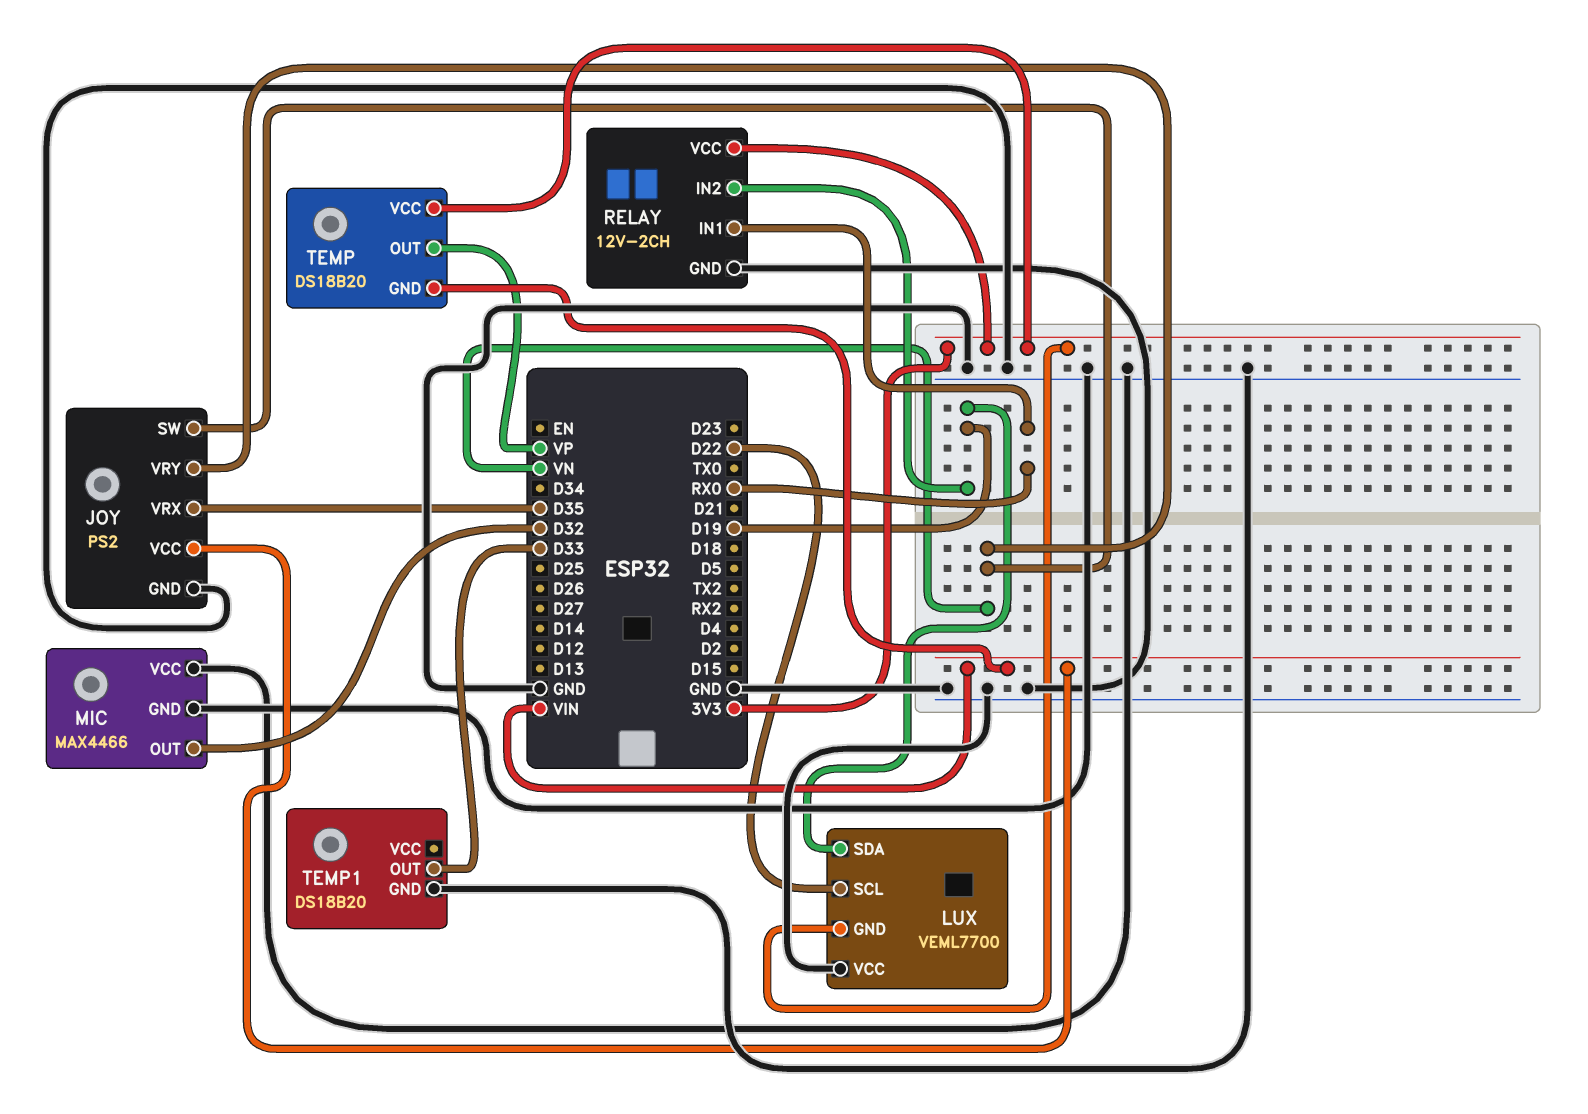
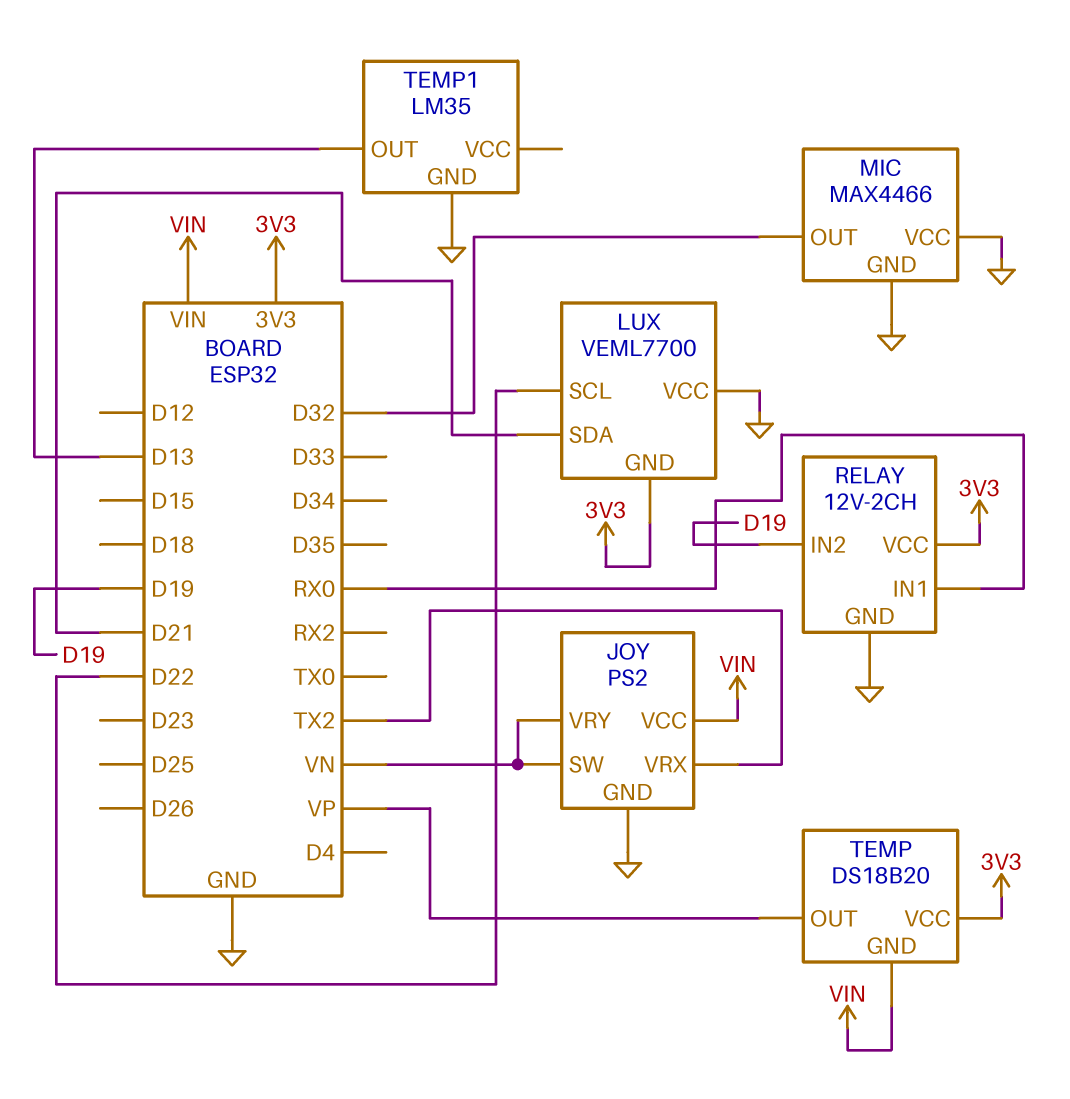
JOY pin VRX: D35 -> TX2
LUX pin SDA: D19 -> D21
TEMP1: DS18B20 -> LM35
TEMP1 pin OUT: D33 -> D13

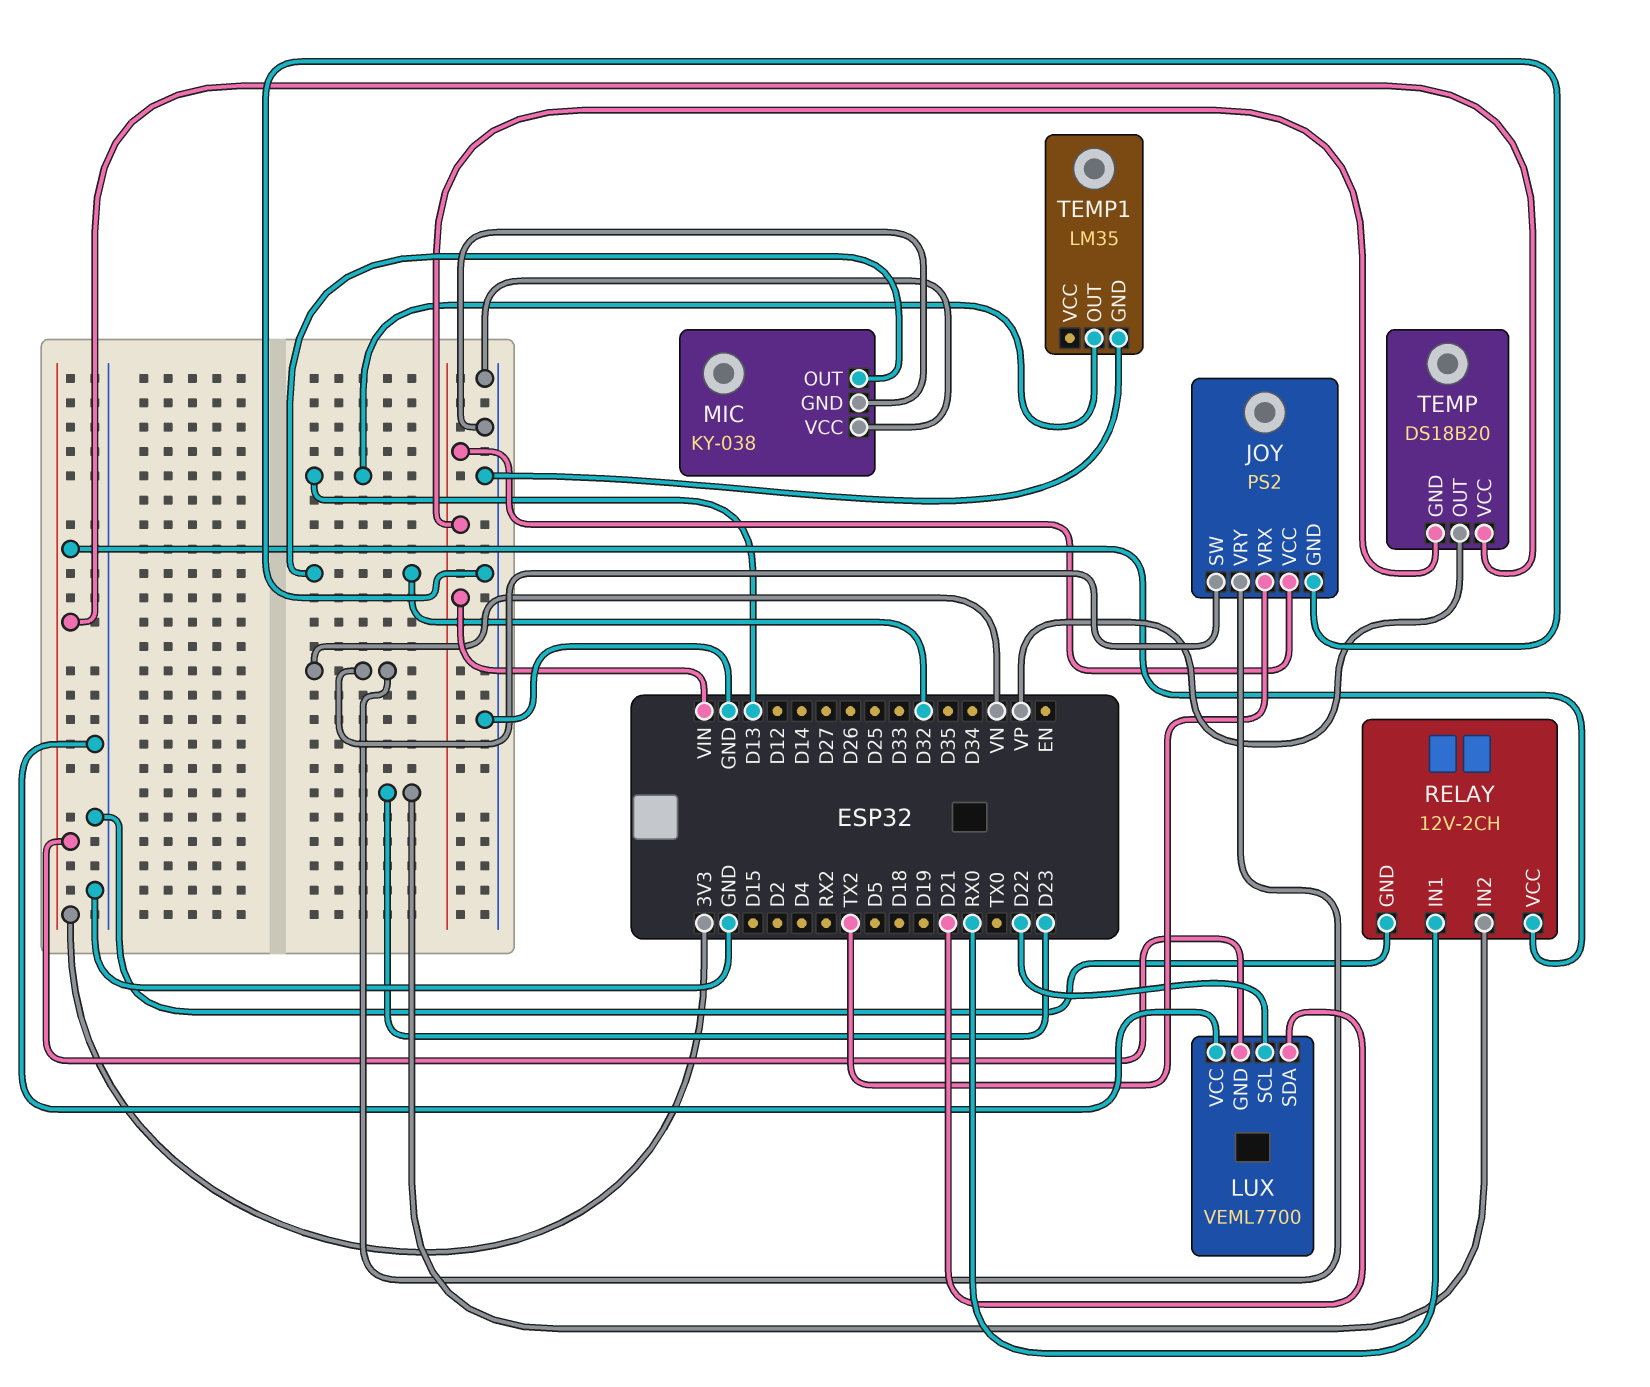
MIC: MAX4466 -> KY-038
RELAY pin IN2: D19 -> D23

